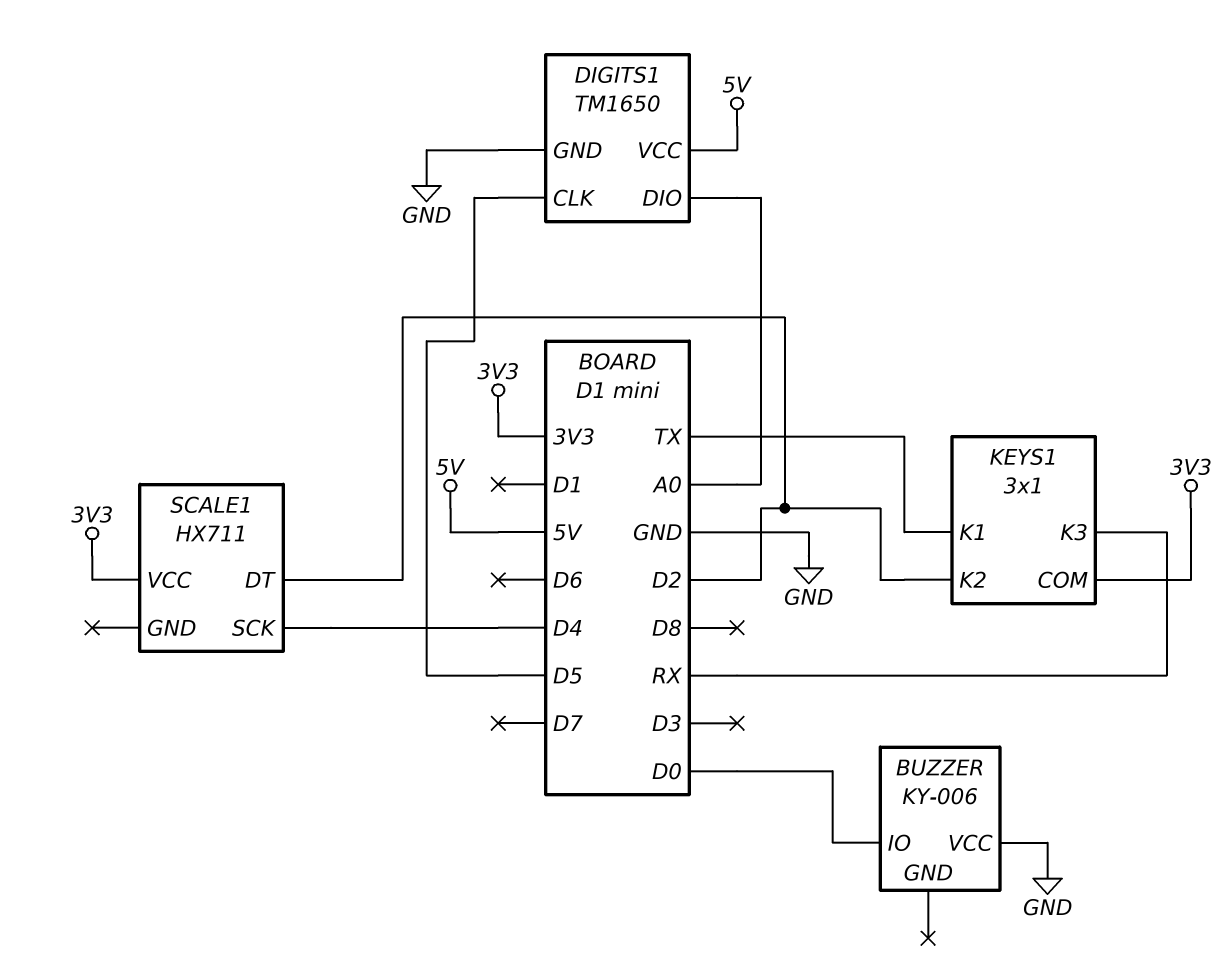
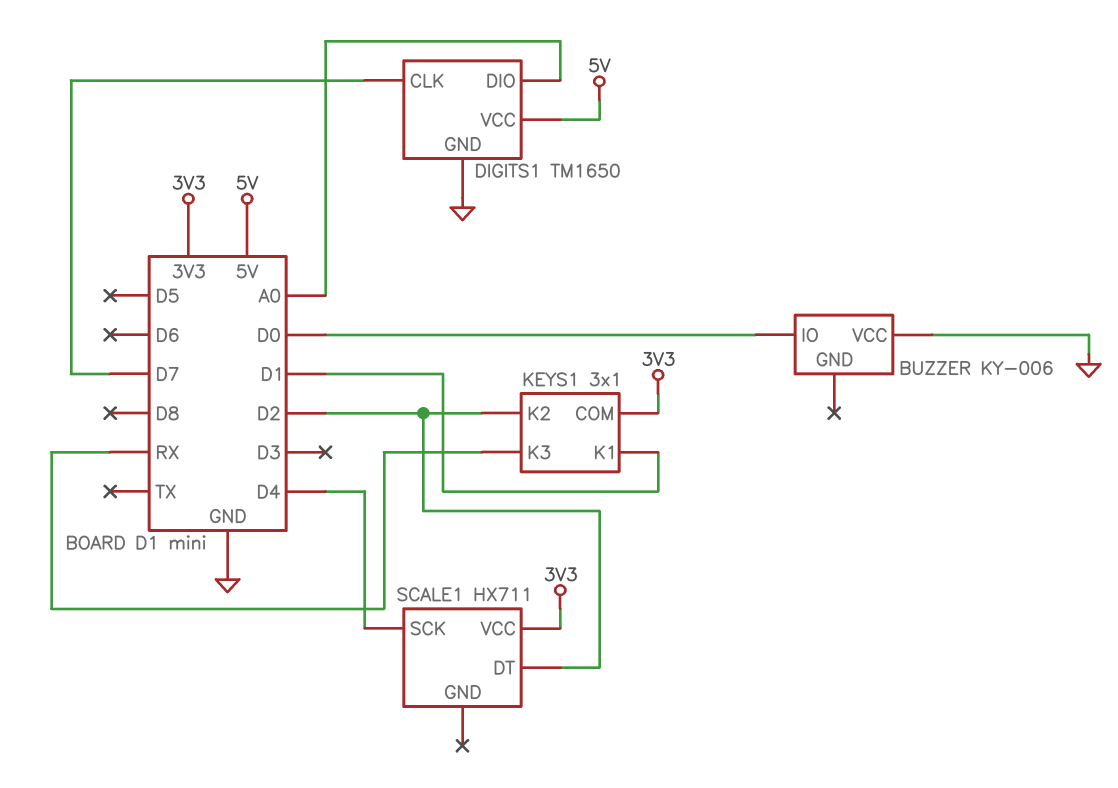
DIGITS1 pin CLK: D5 -> D7
KEYS1 pin K1: TX -> D1

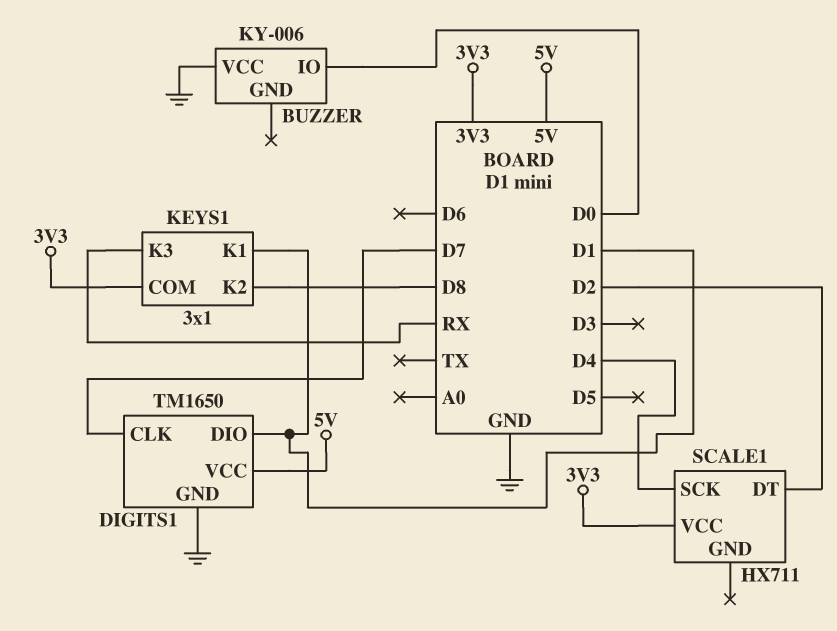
DIGITS1 pin DIO: A0 -> D1
KEYS1 pin K2: D2 -> D8

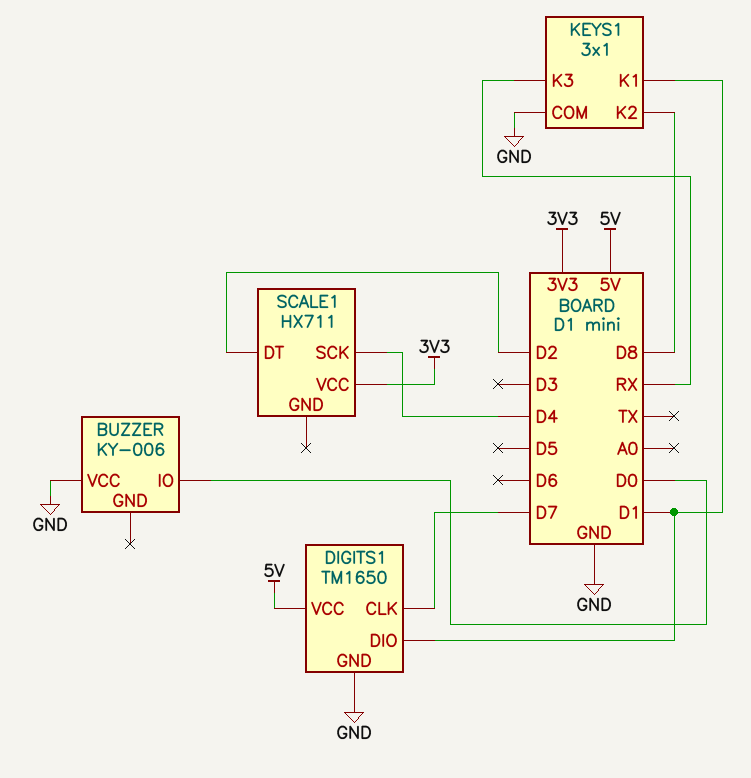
KEYS1 pin COM: 3V3 -> GND

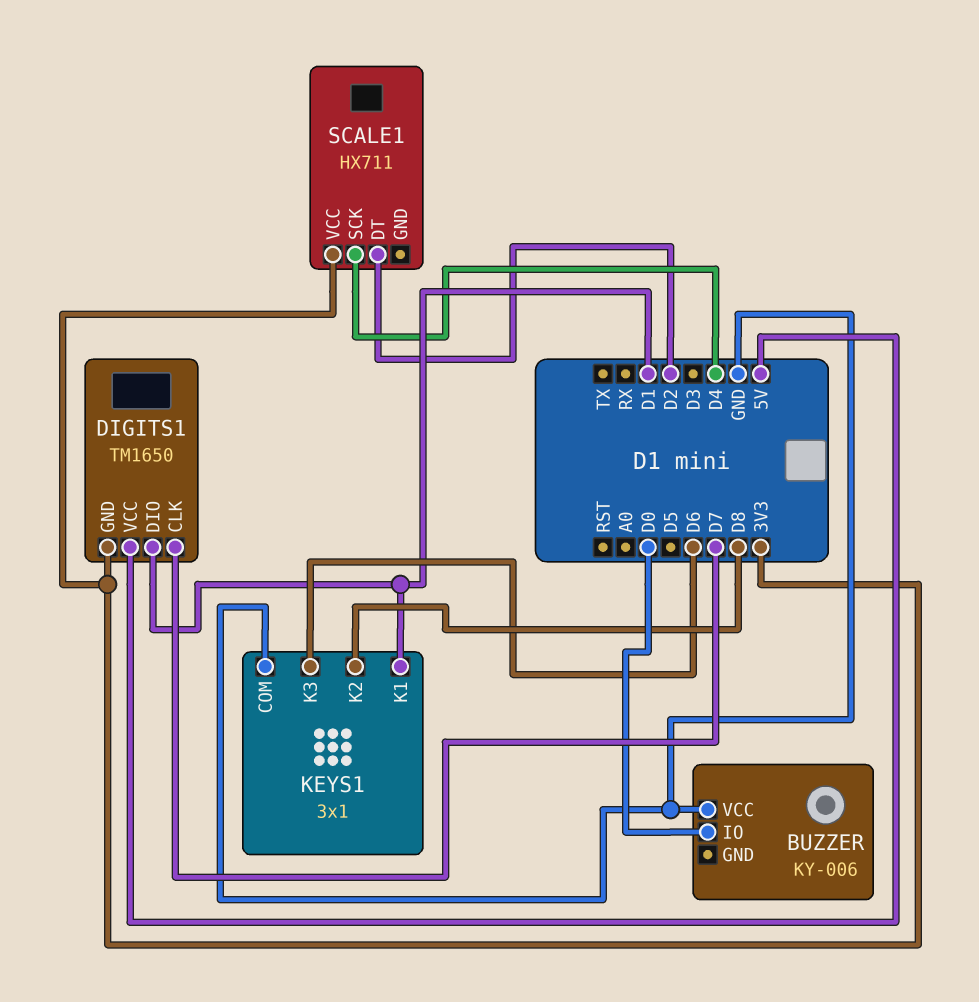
DIGITS1 pin GND: GND -> 3V3
KEYS1 pin K3: RX -> D6

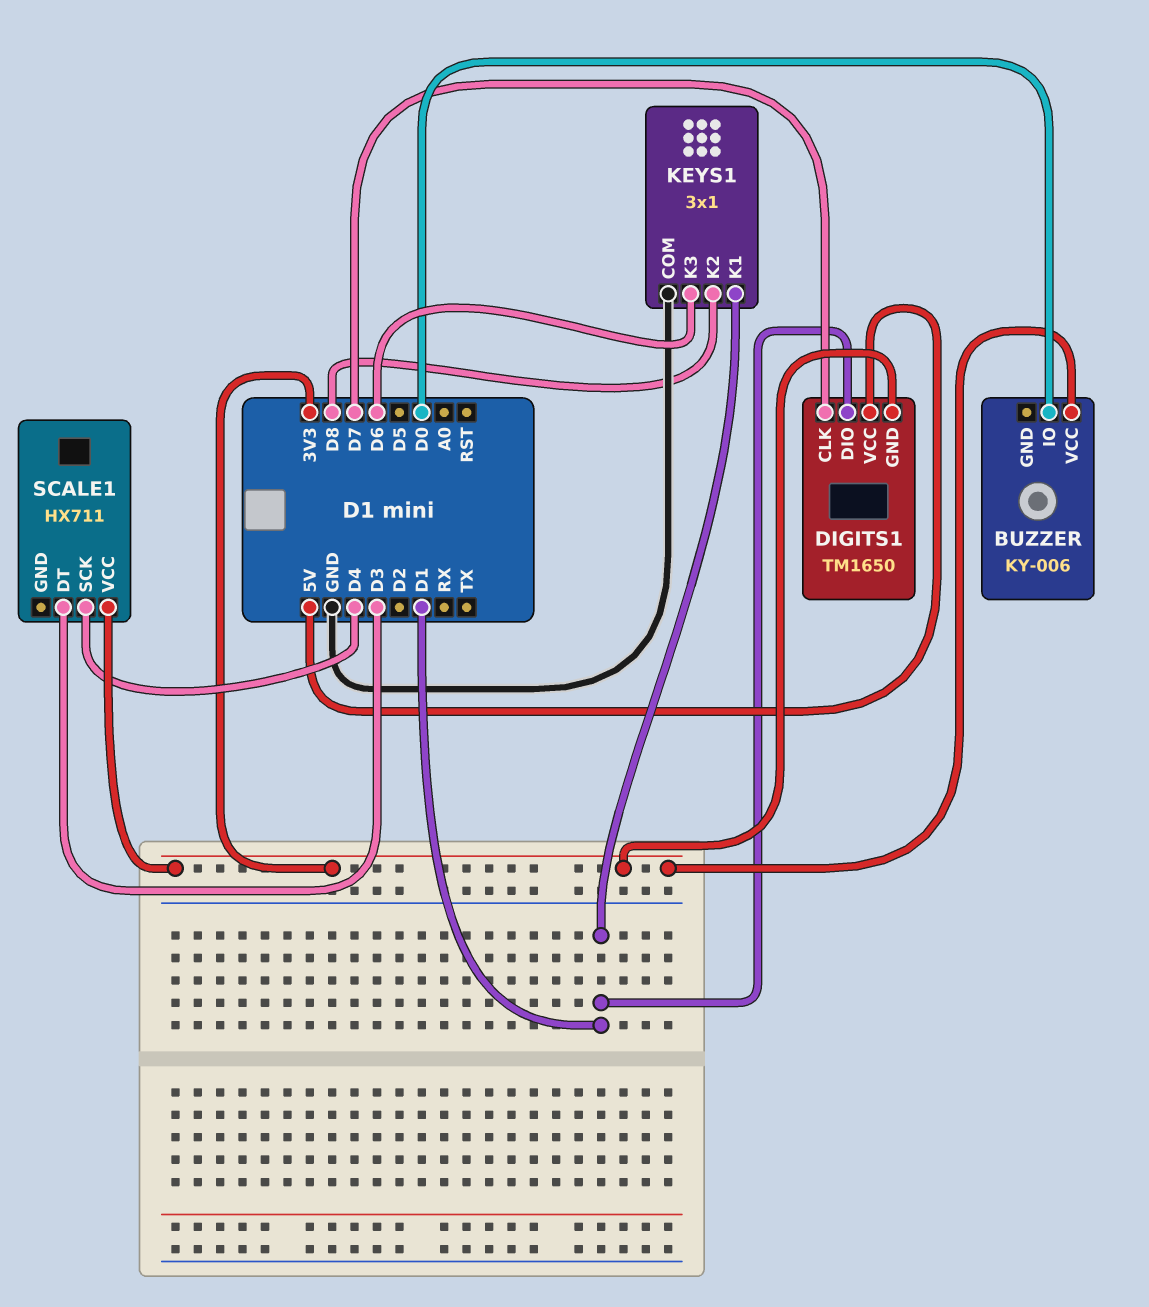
BUZZER pin VCC: GND -> 3V3
SCALE1 pin DT: D2 -> D3

